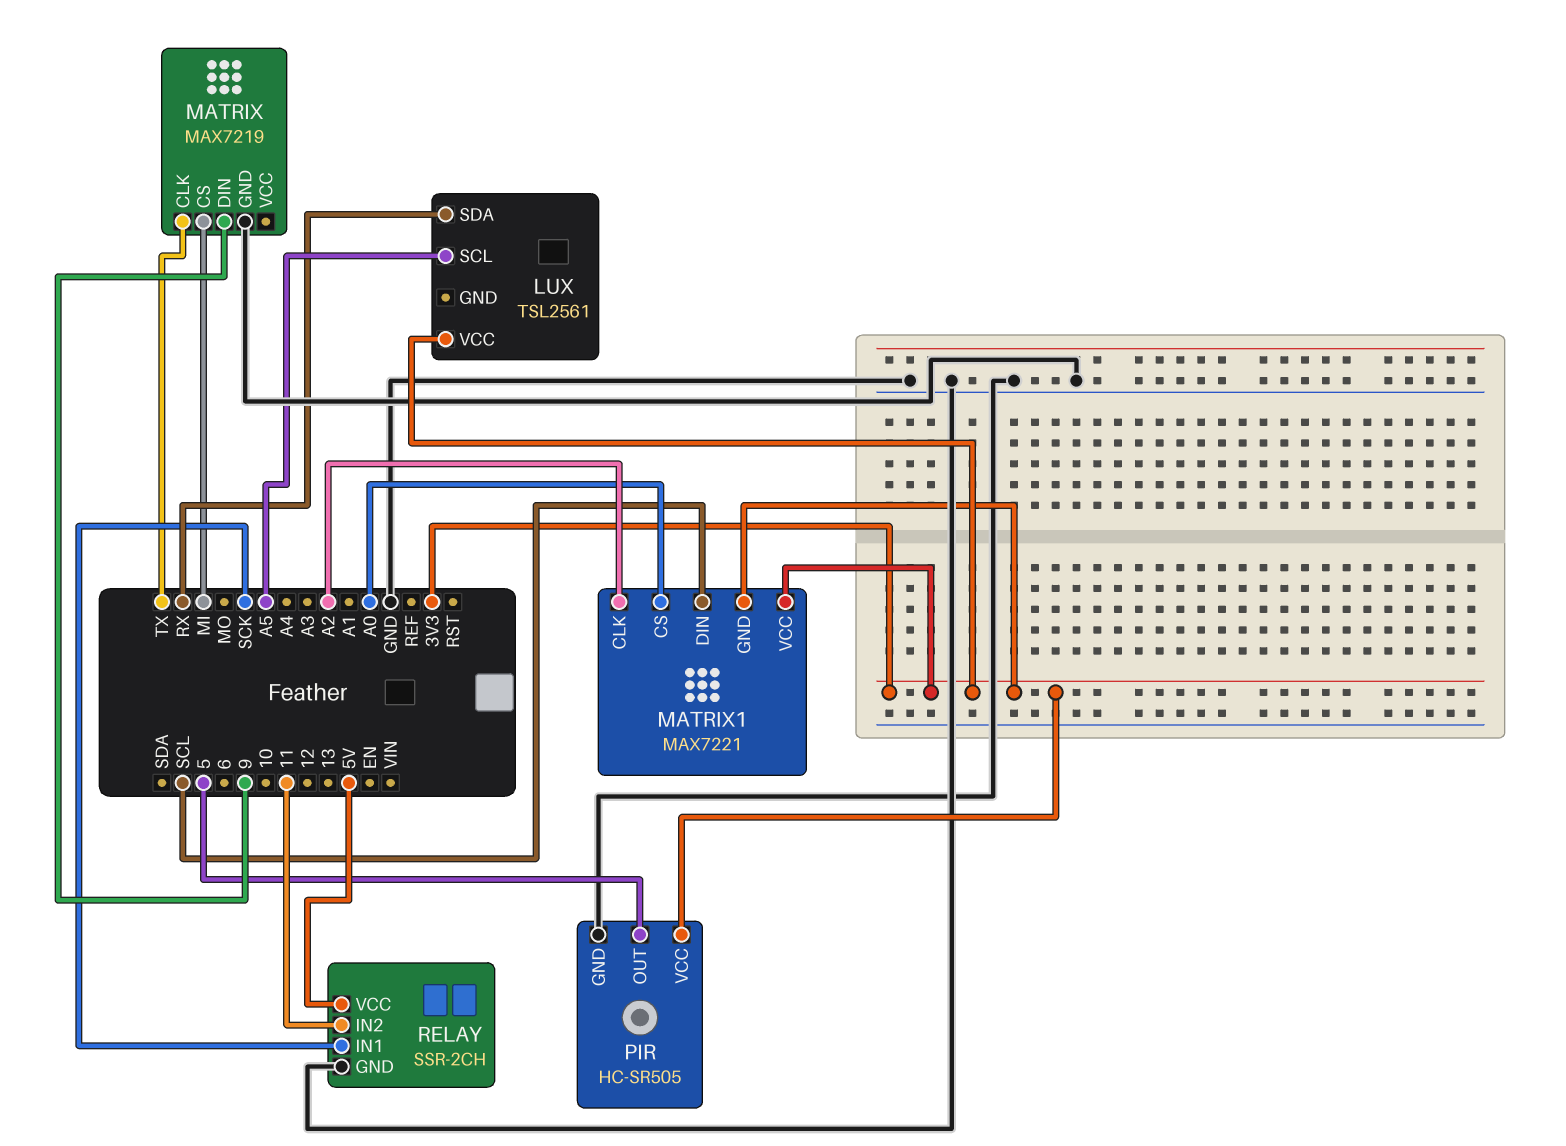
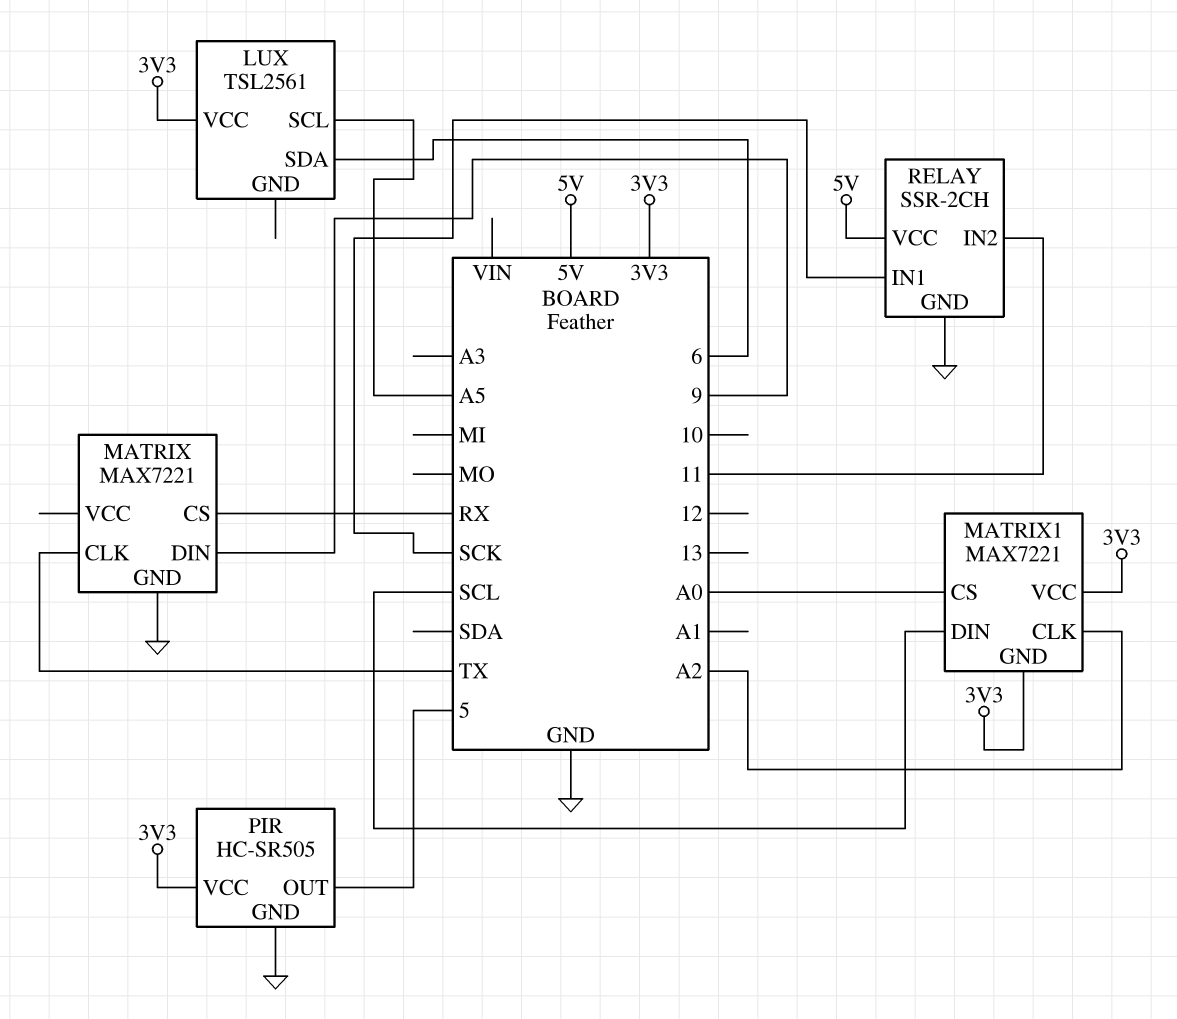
LUX pin SDA: RX -> 6
MATRIX: MAX7219 -> MAX7221
MATRIX pin CS: MI -> RX

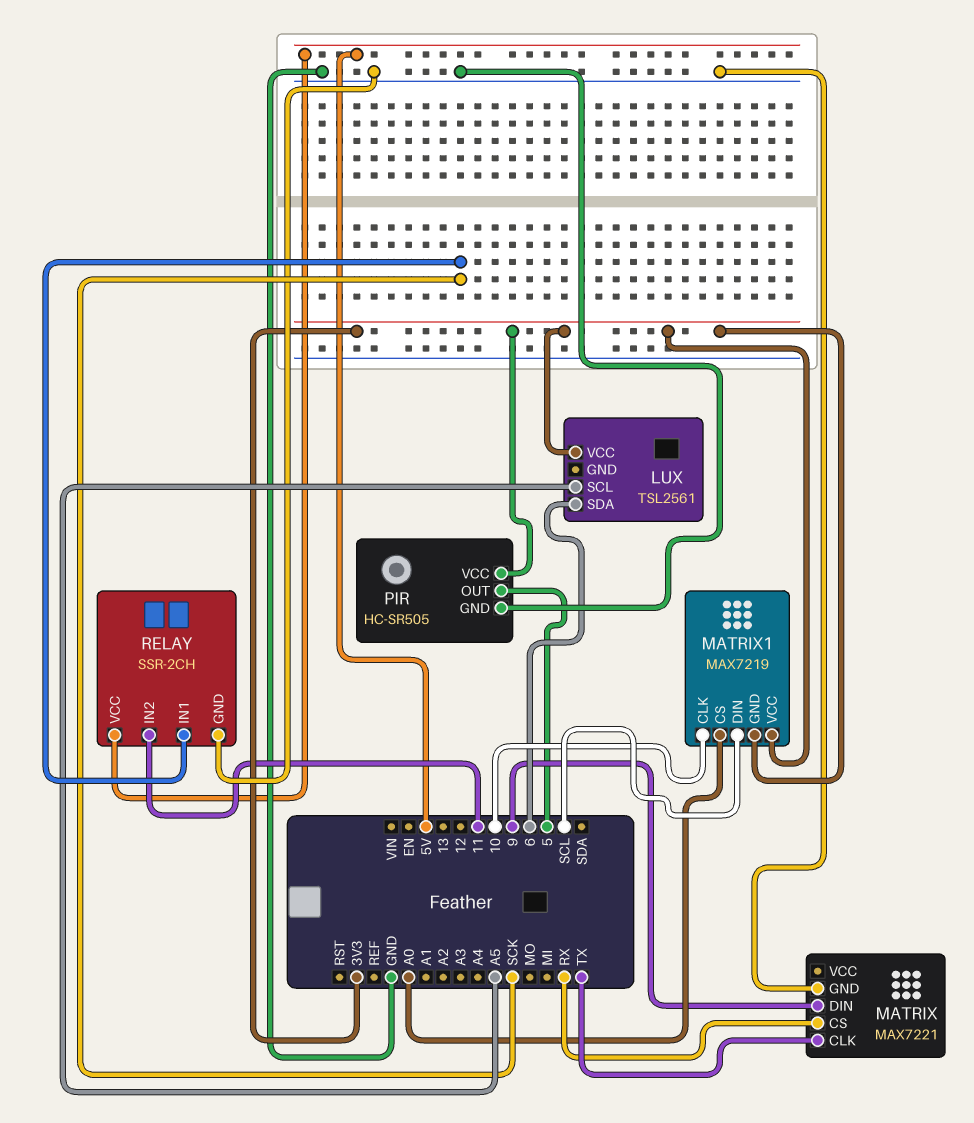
MATRIX1: MAX7221 -> MAX7219
MATRIX1 pin CLK: A2 -> 10

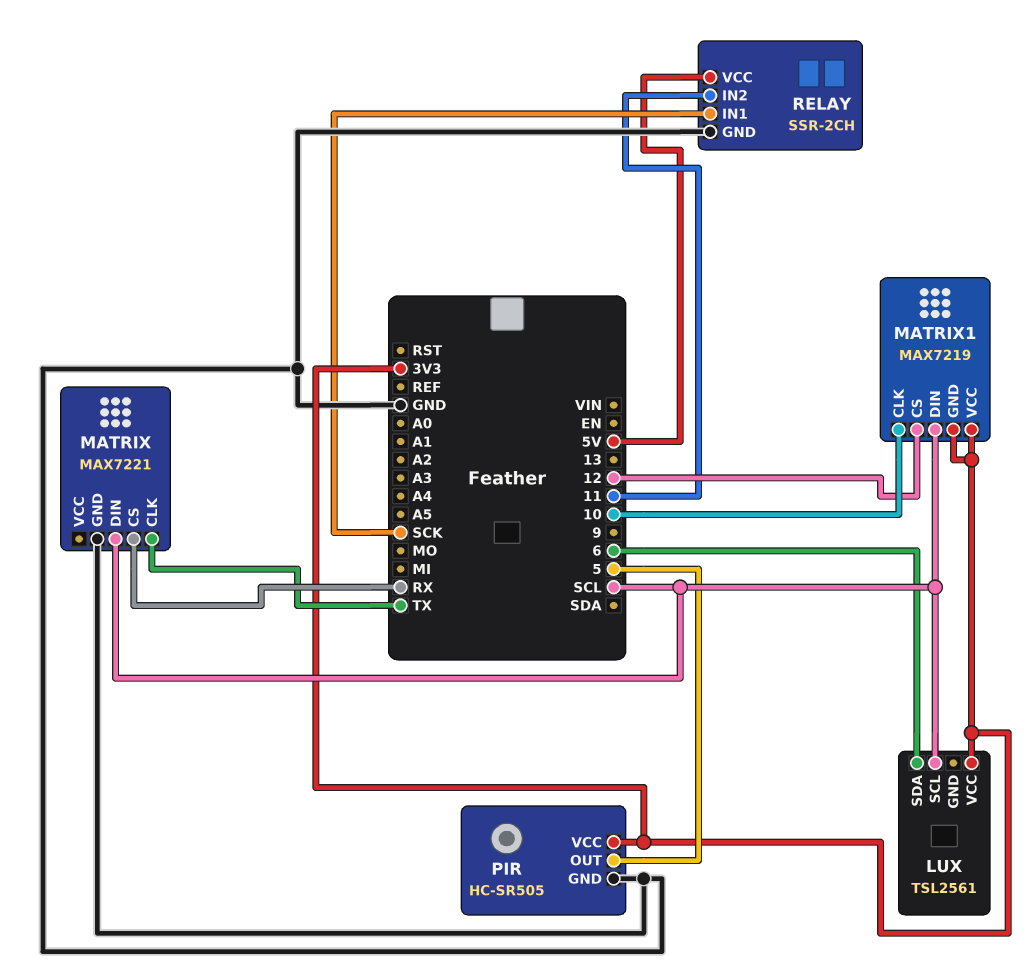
LUX pin SCL: A5 -> SCL
MATRIX pin DIN: 9 -> SCL
MATRIX1 pin CS: A0 -> 12

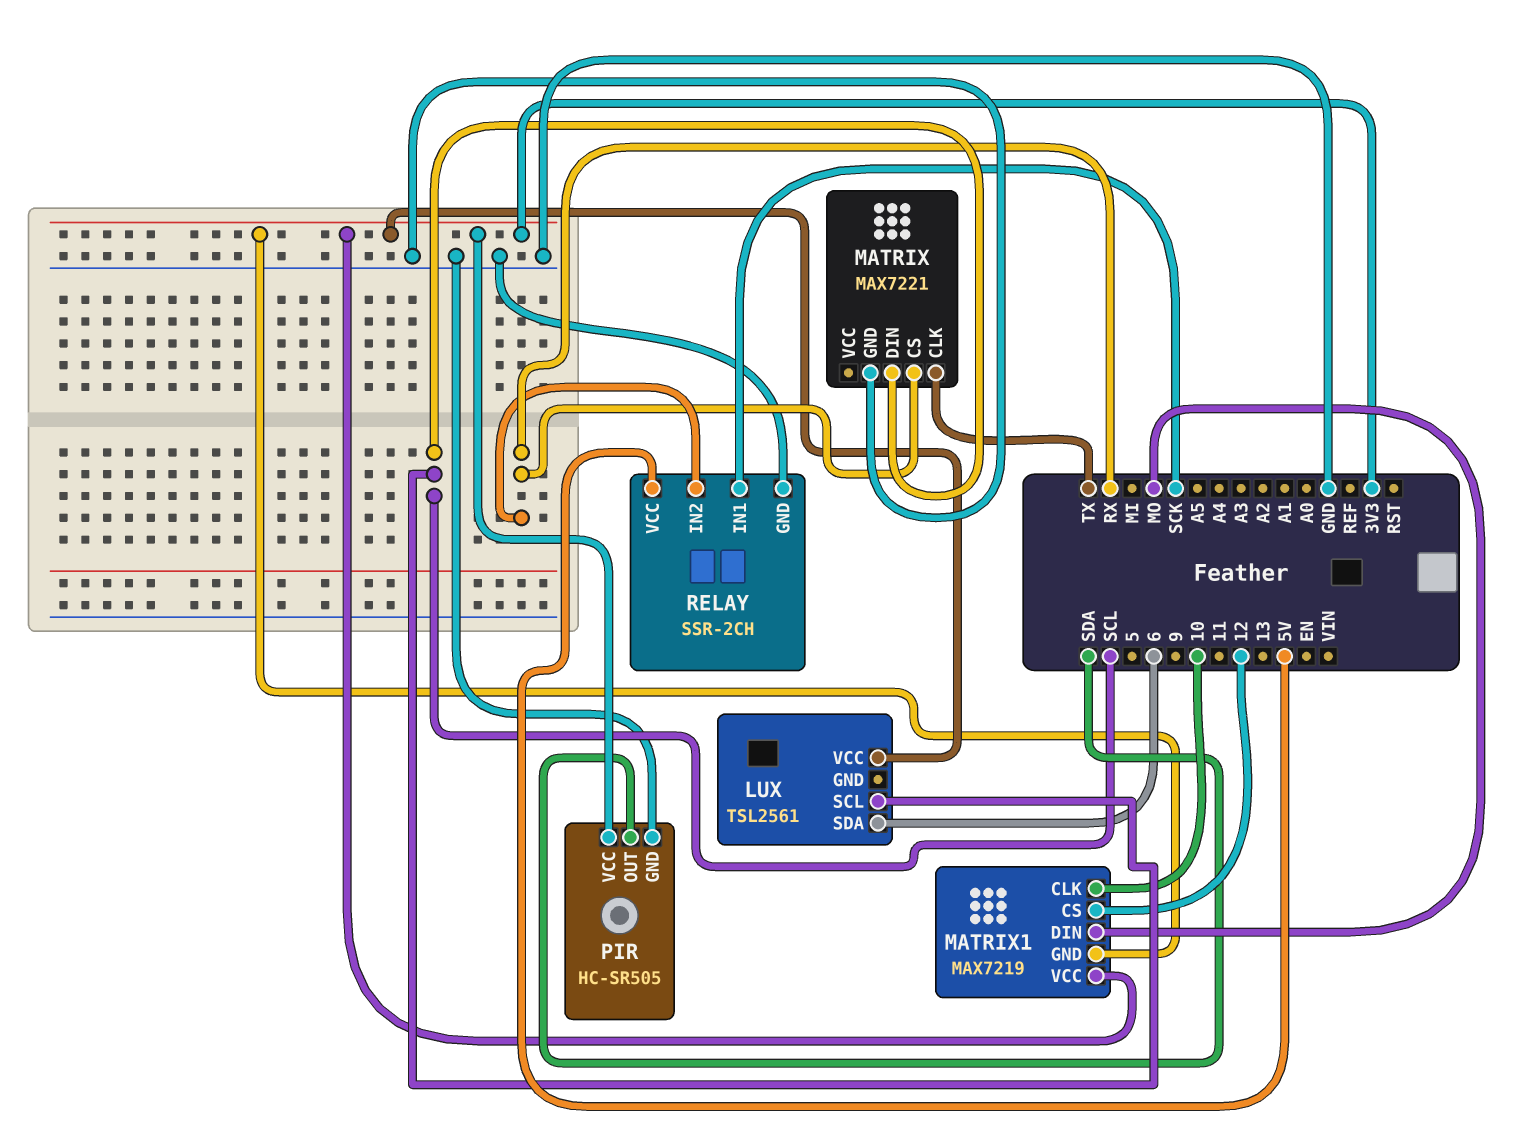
MATRIX1 pin DIN: SCL -> MO
PIR pin OUT: 5 -> SDA
RELAY pin IN2: 11 -> RX

